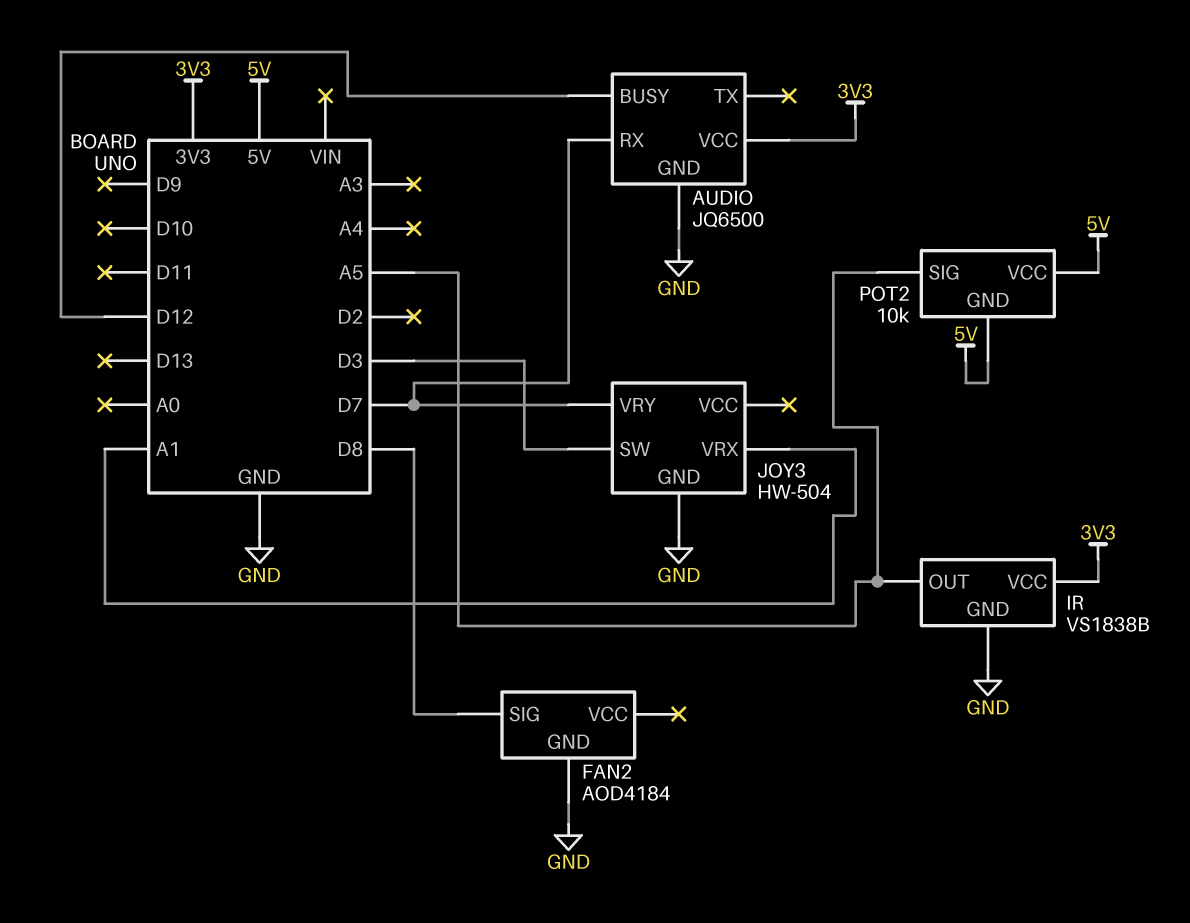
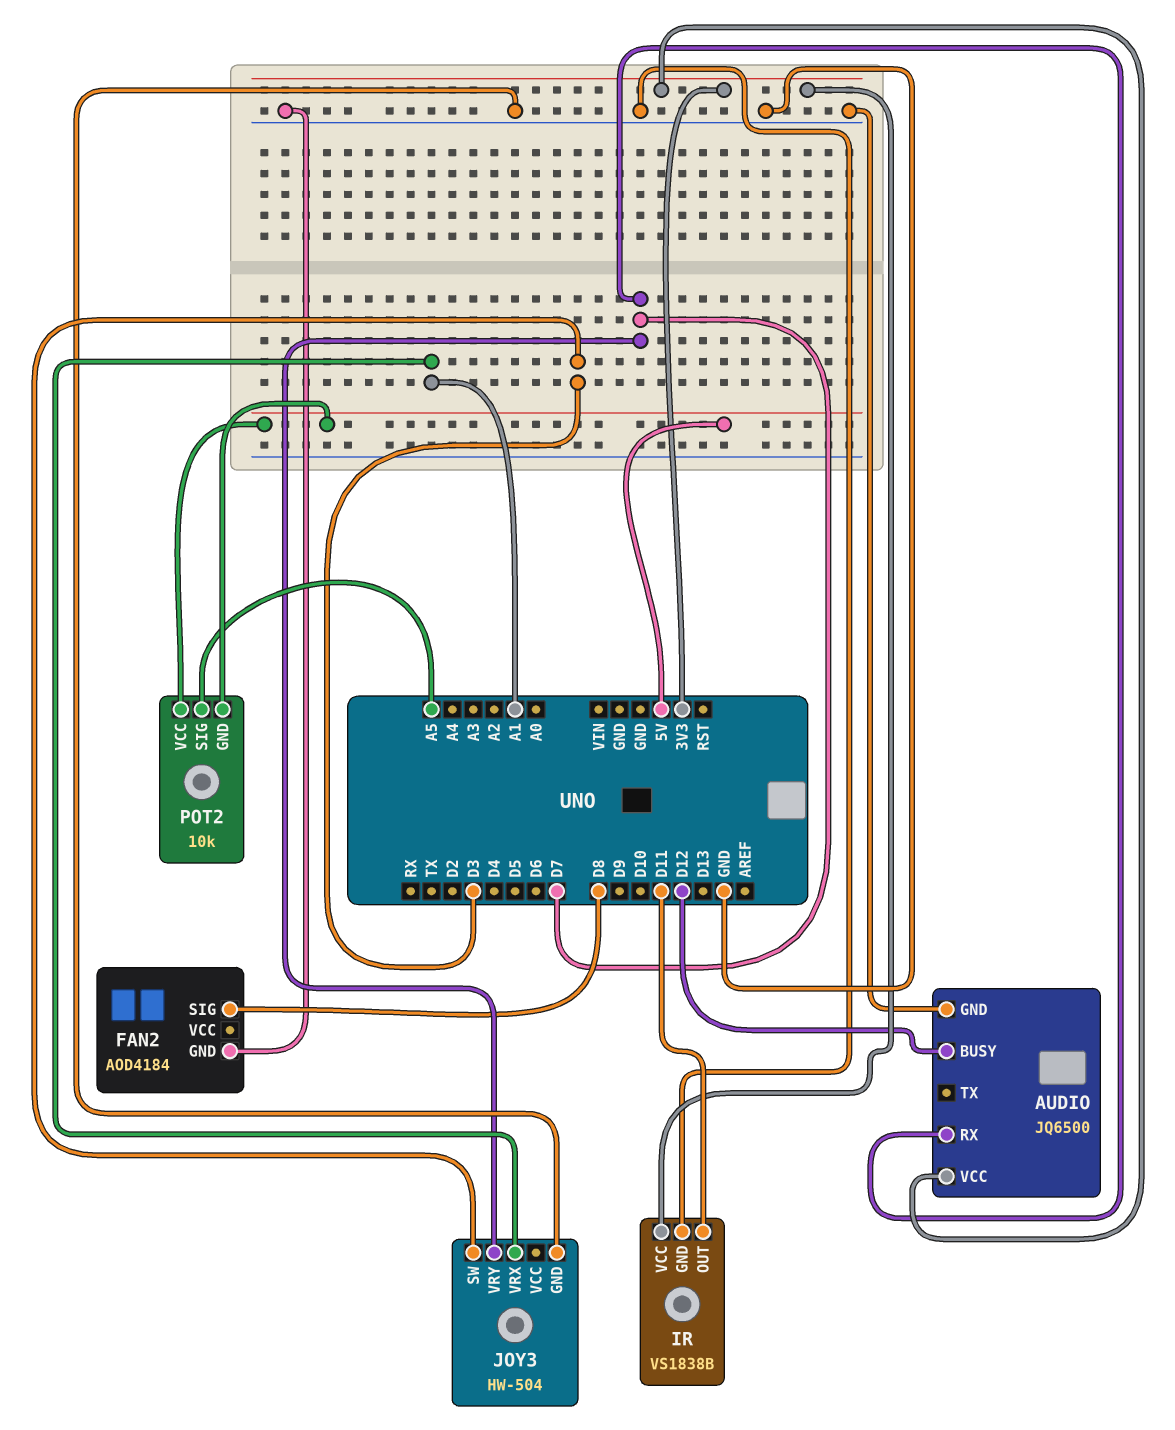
IR pin OUT: A5 -> D11

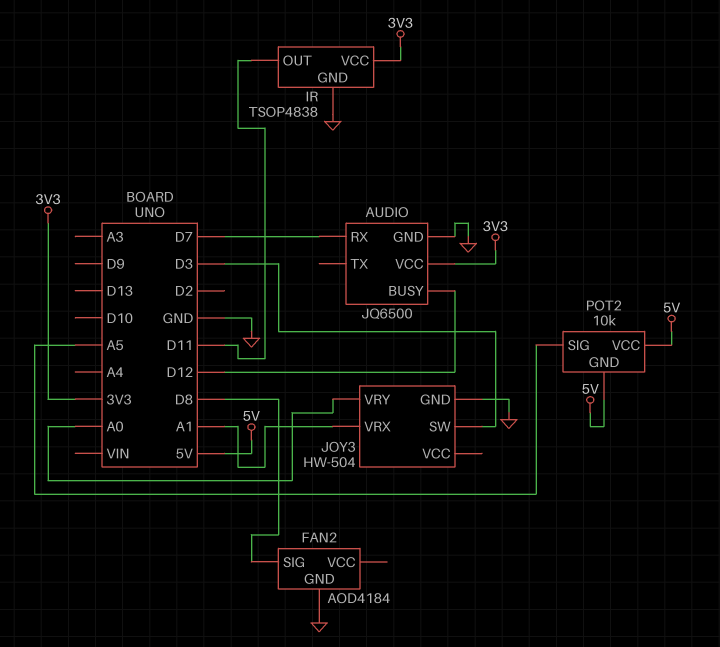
IR: VS1838B -> TSOP4838
JOY3 pin VRY: D7 -> A0

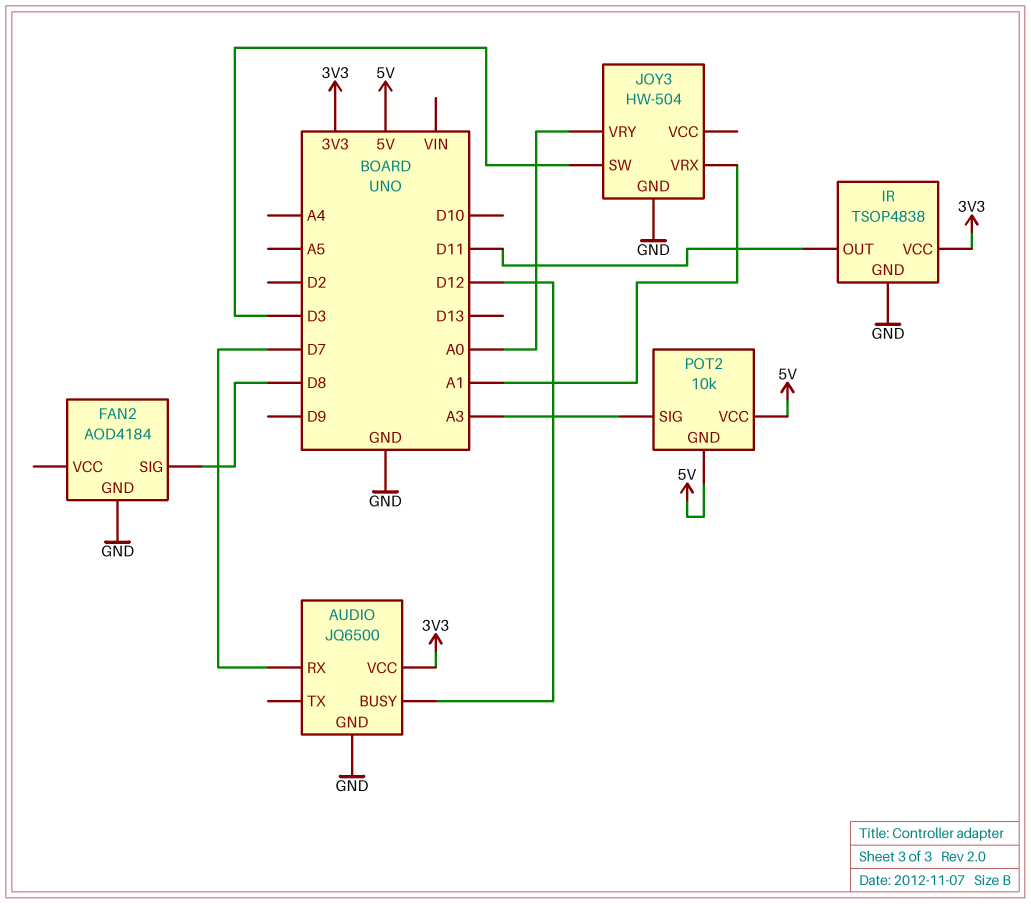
POT2 pin SIG: A5 -> A3

